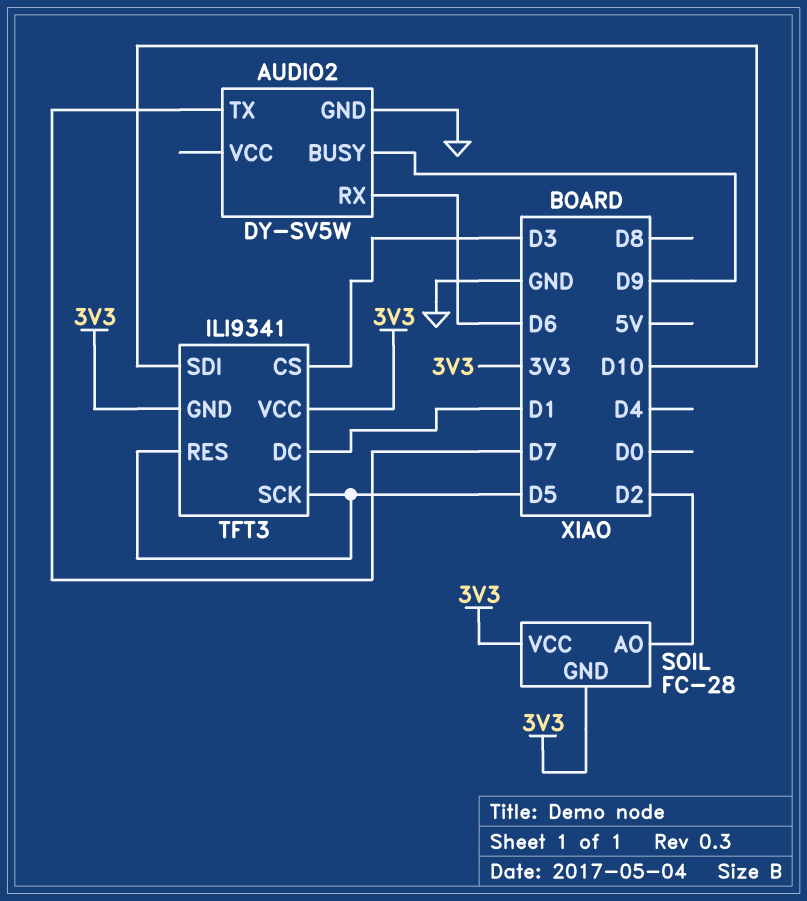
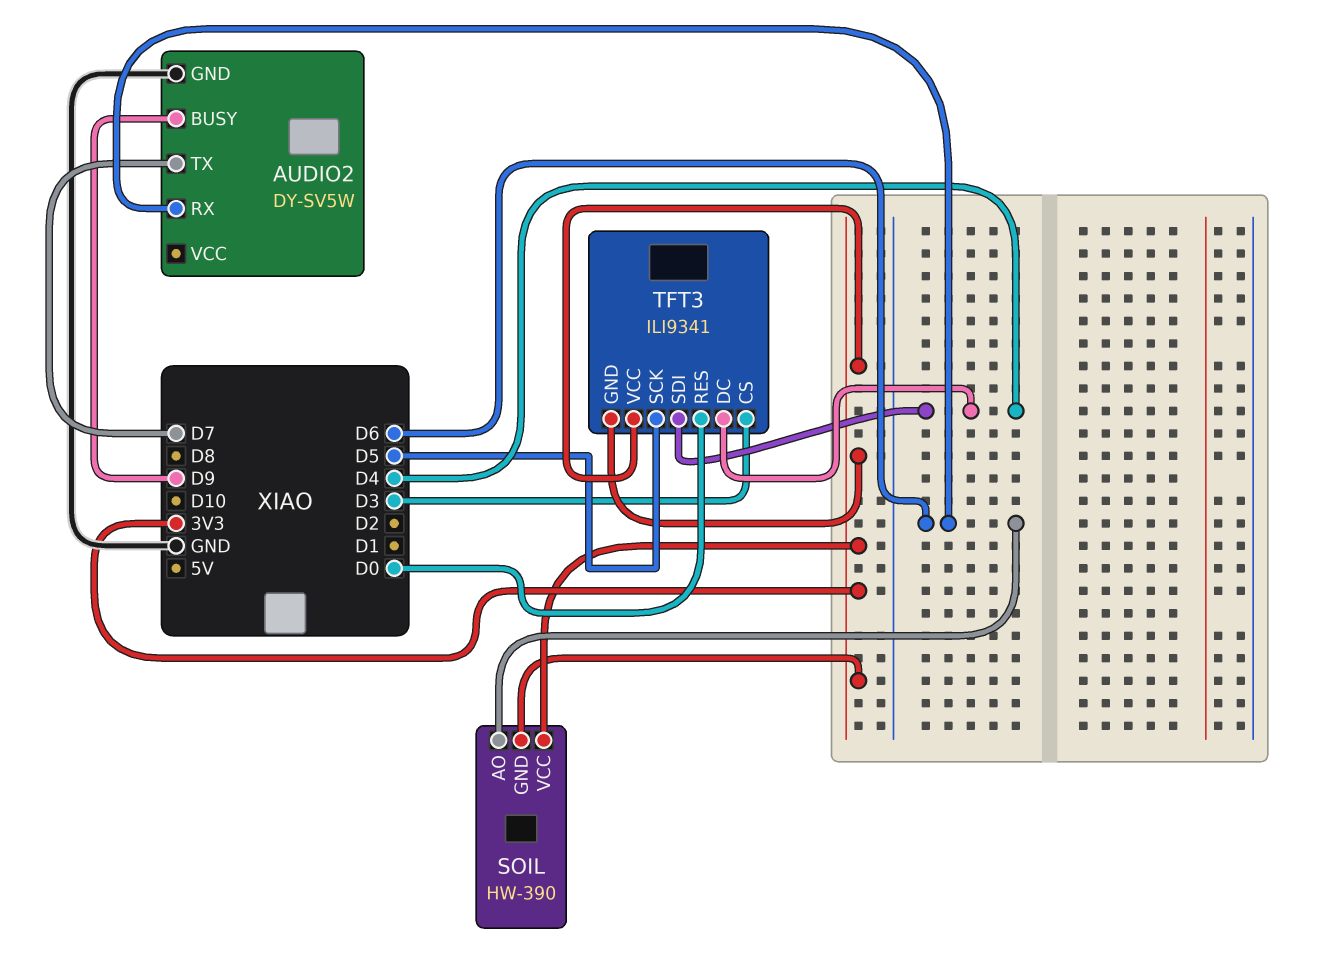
SOIL: FC-28 -> HW-390
SOIL pin AO: D2 -> D6
TFT3 pin DC: D1 -> D4
TFT3 pin RES: D5 -> D0
TFT3 pin SDI: D10 -> D4

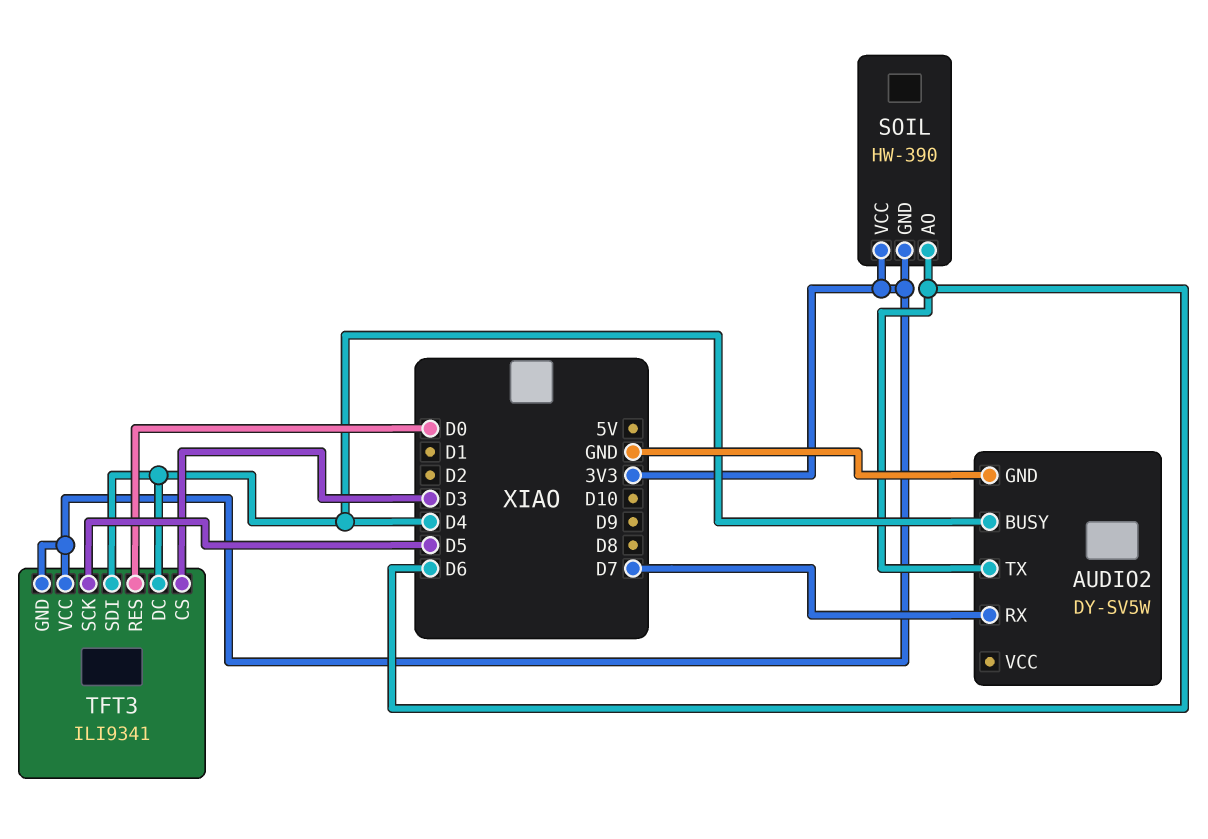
AUDIO2 pin BUSY: D9 -> D4
AUDIO2 pin RX: D6 -> D7
AUDIO2 pin TX: D7 -> D6

